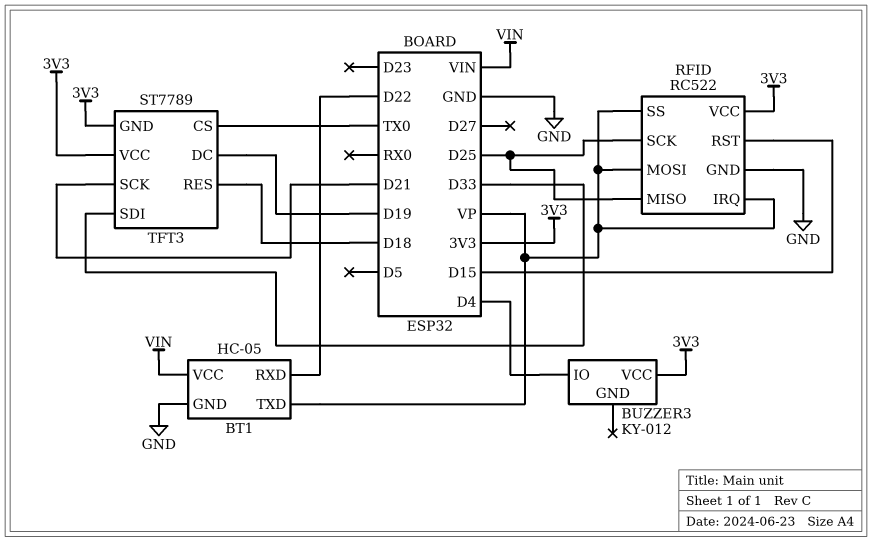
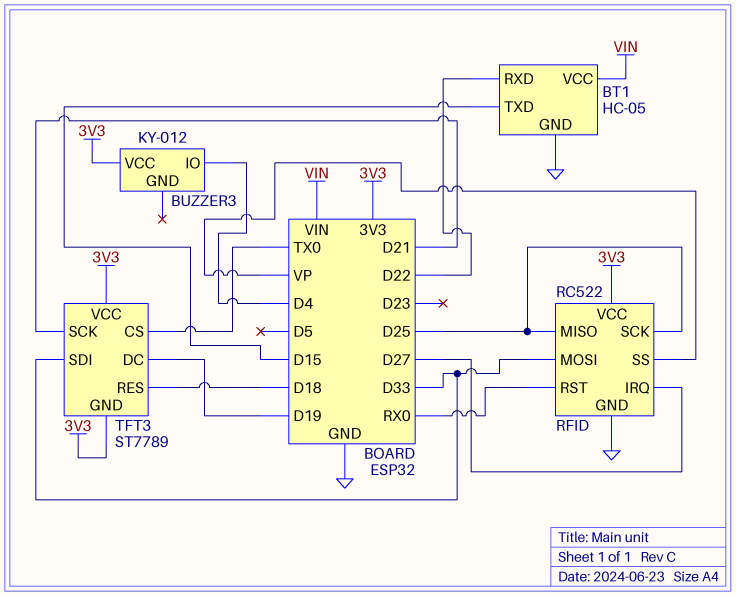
BT1 pin TXD: VP -> D15
RFID pin IRQ: VP -> D27
RFID pin MOSI: VP -> D33
RFID pin RST: D15 -> RX0

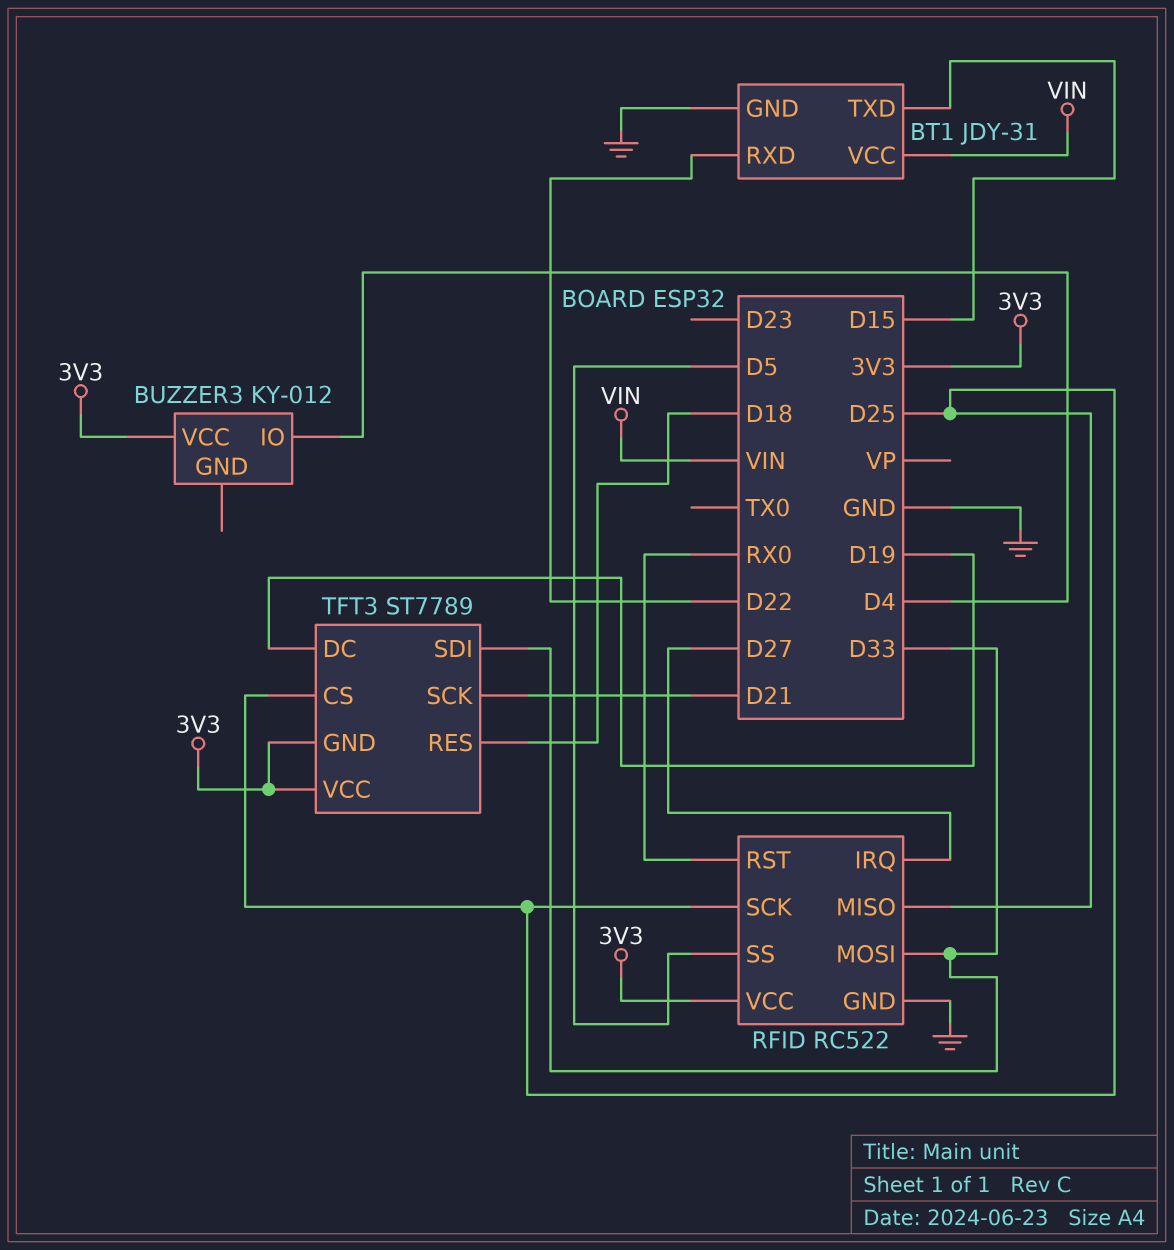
BT1: HC-05 -> JDY-31
RFID pin SS: VP -> D5
TFT3 pin CS: TX0 -> D25

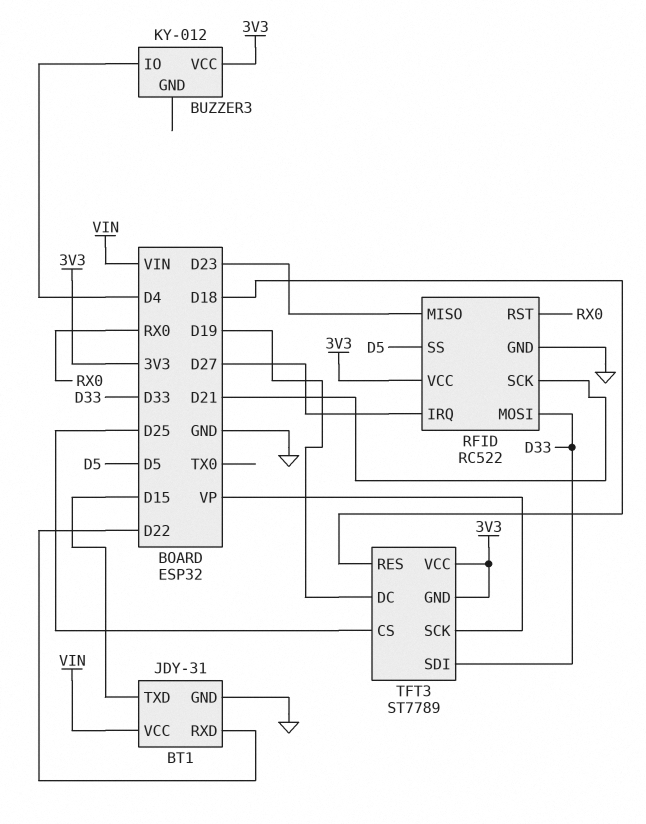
RFID pin MISO: D25 -> D23
RFID pin SCK: D25 -> D21
TFT3 pin SCK: D21 -> VP

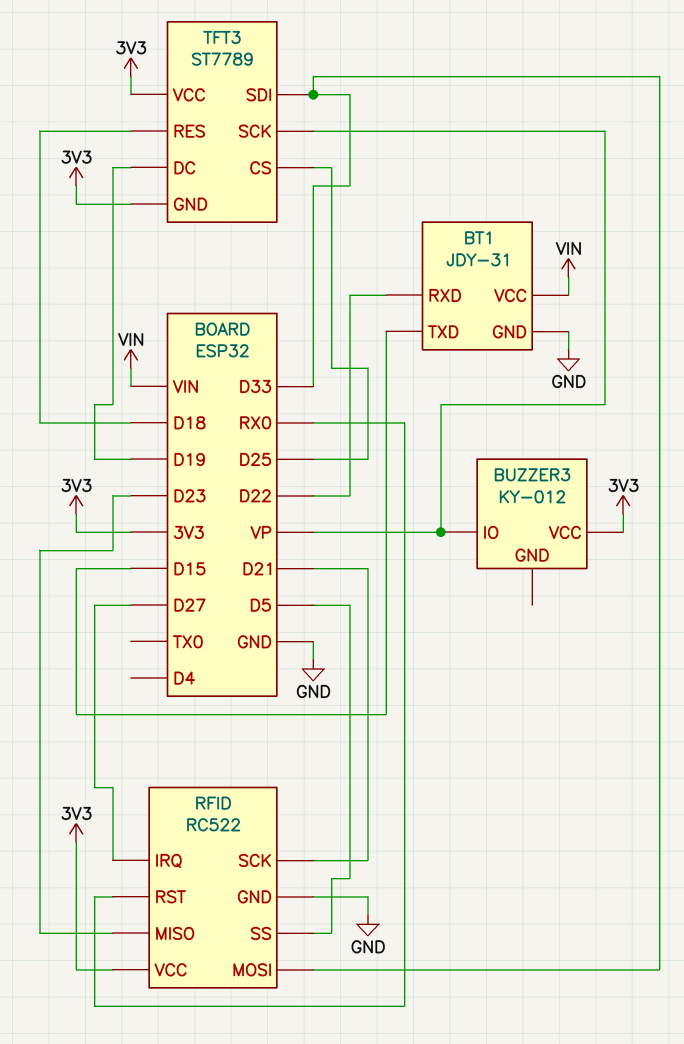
BUZZER3 pin IO: D4 -> VP

